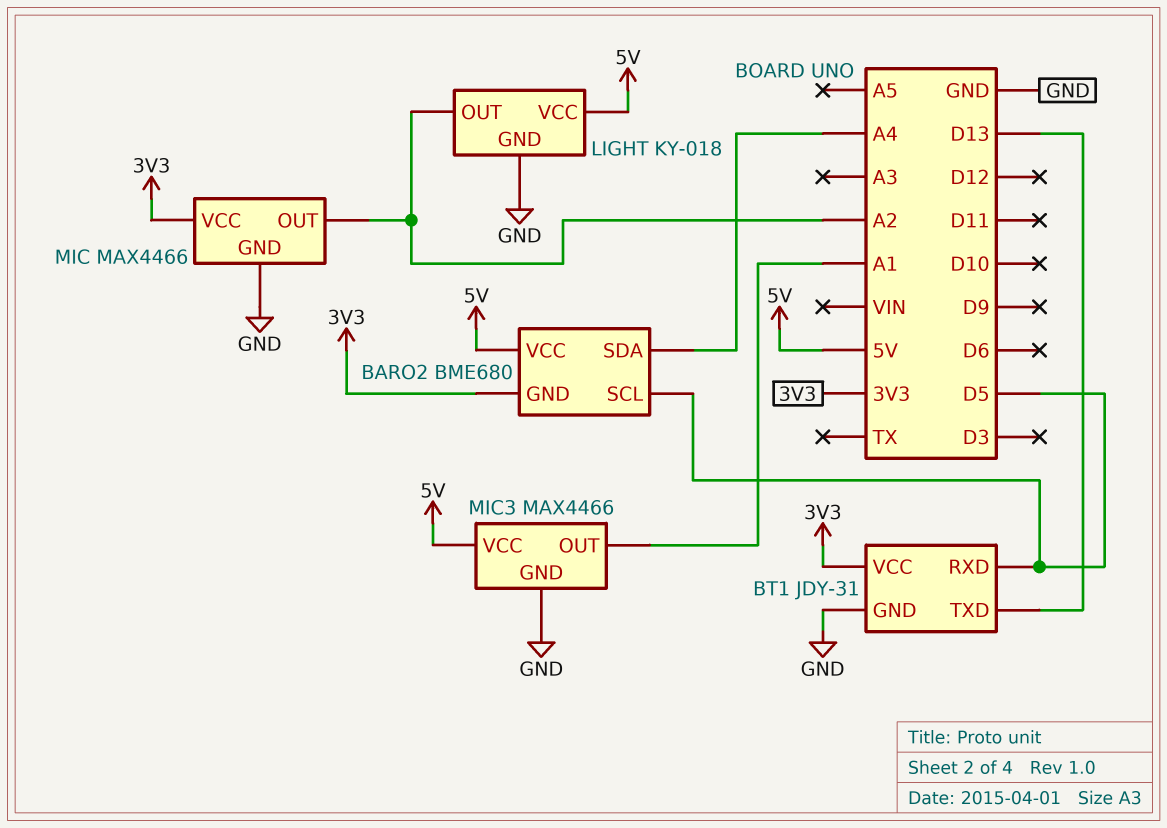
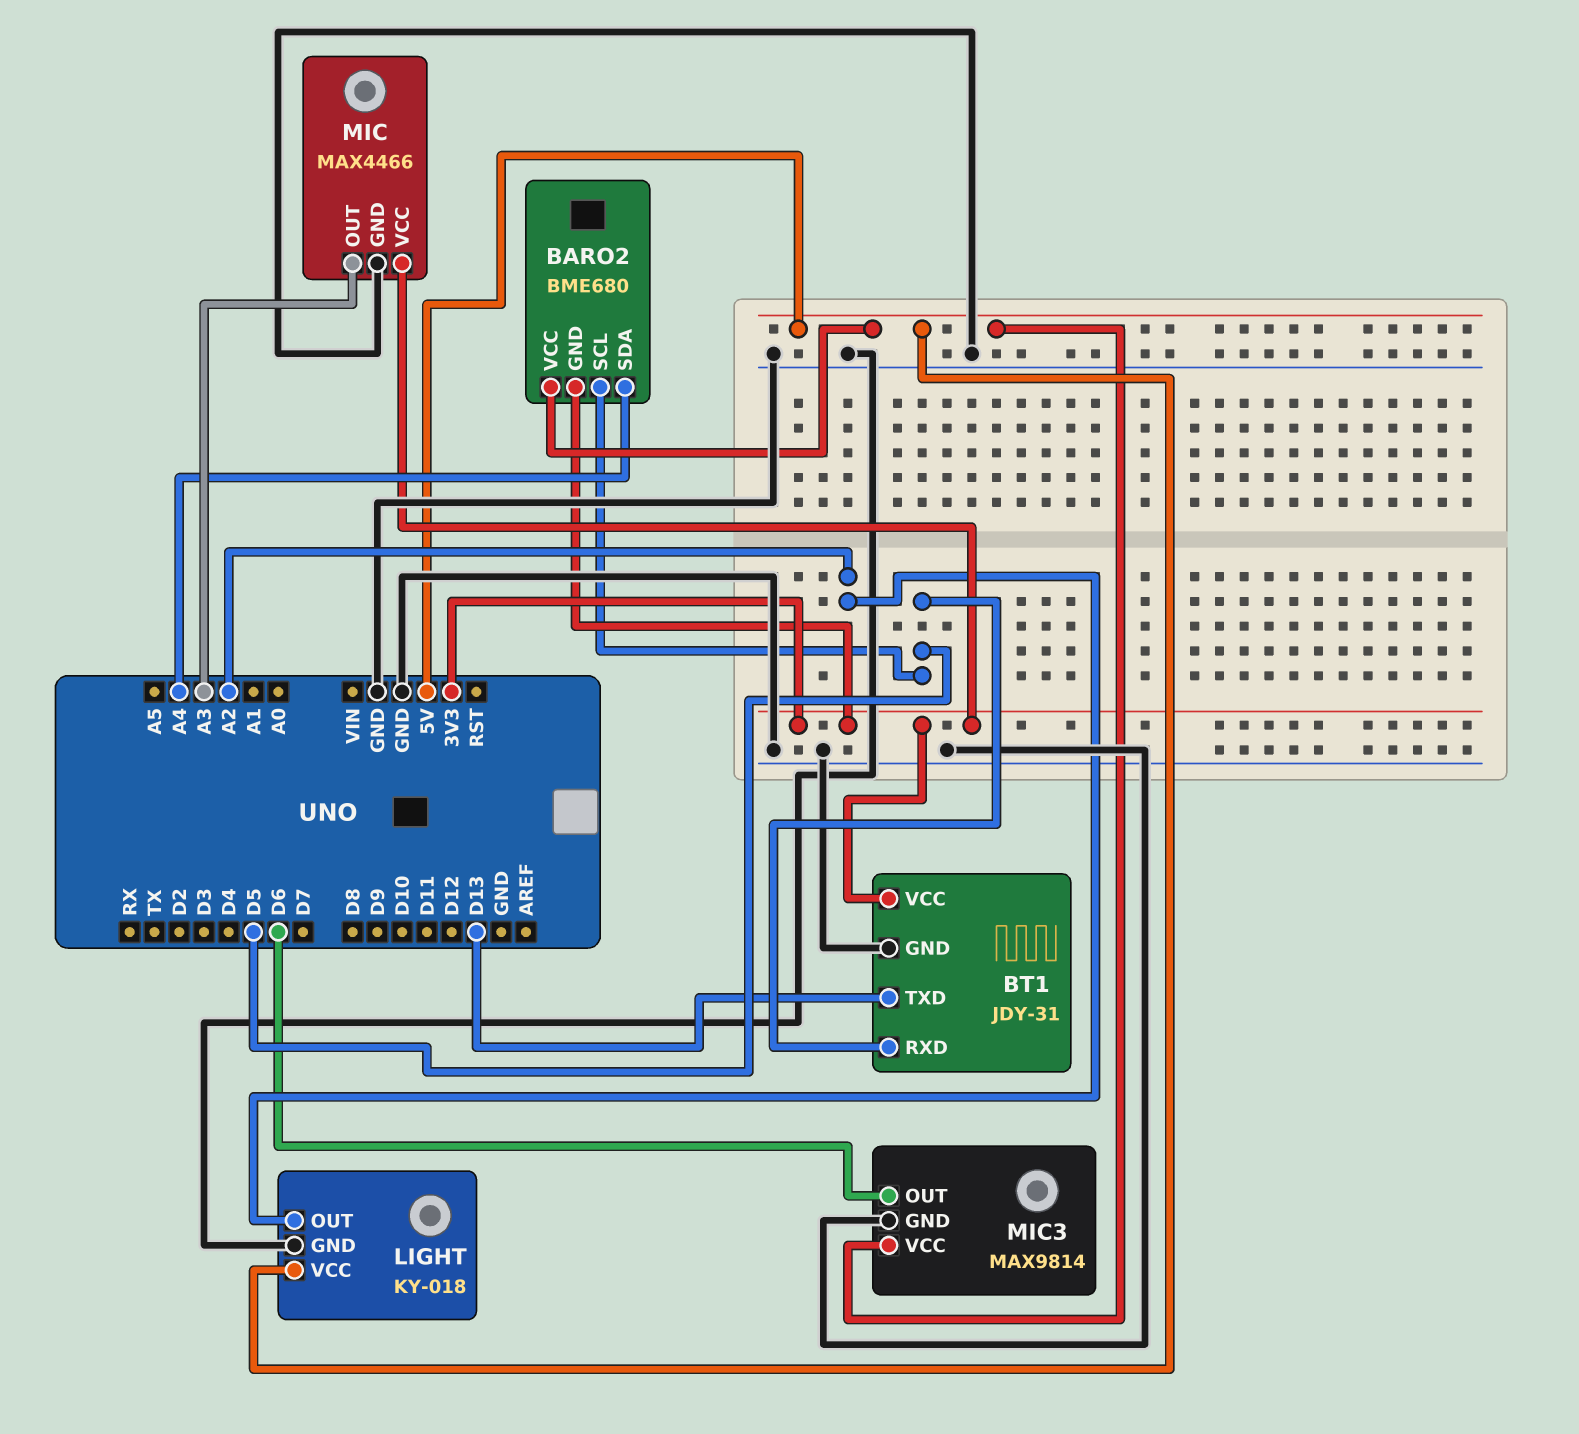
MIC pin OUT: A2 -> A3
MIC3: MAX4466 -> MAX9814
MIC3 pin OUT: A1 -> D6

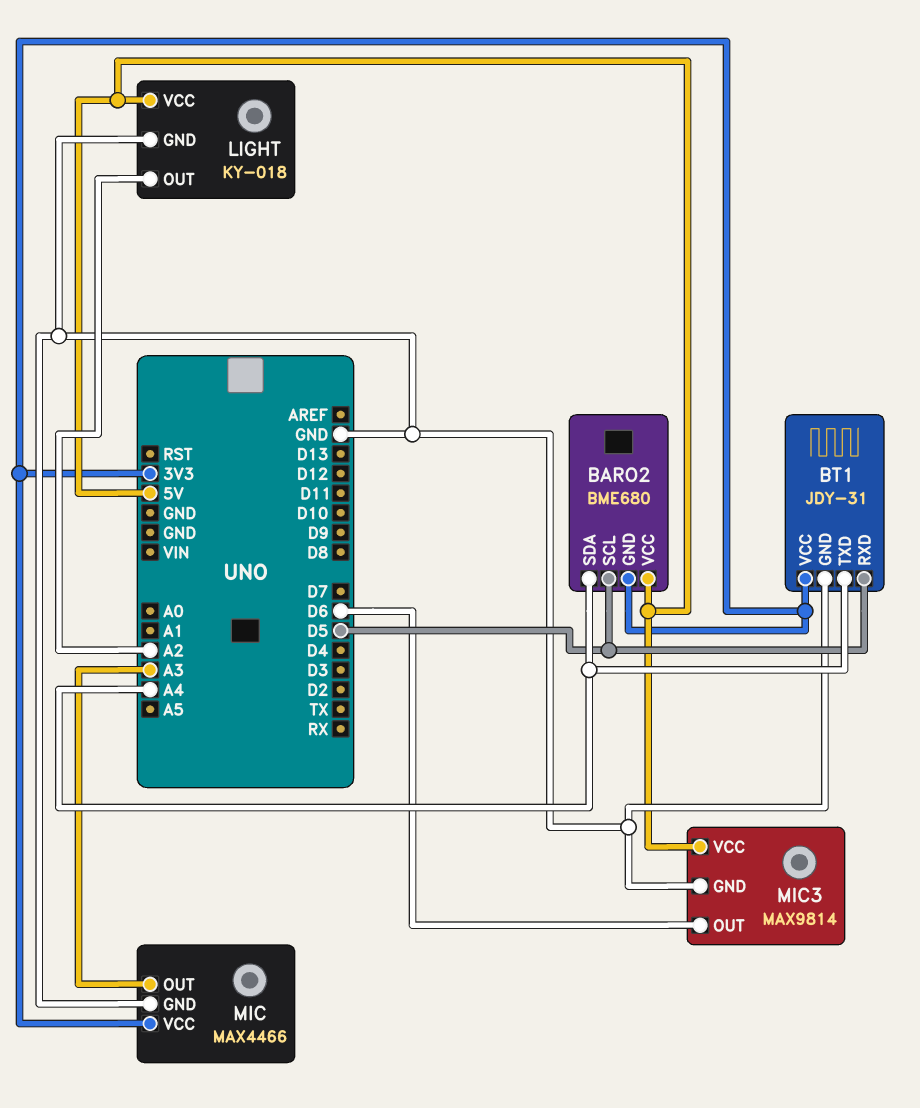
BT1 pin TXD: D13 -> A4

